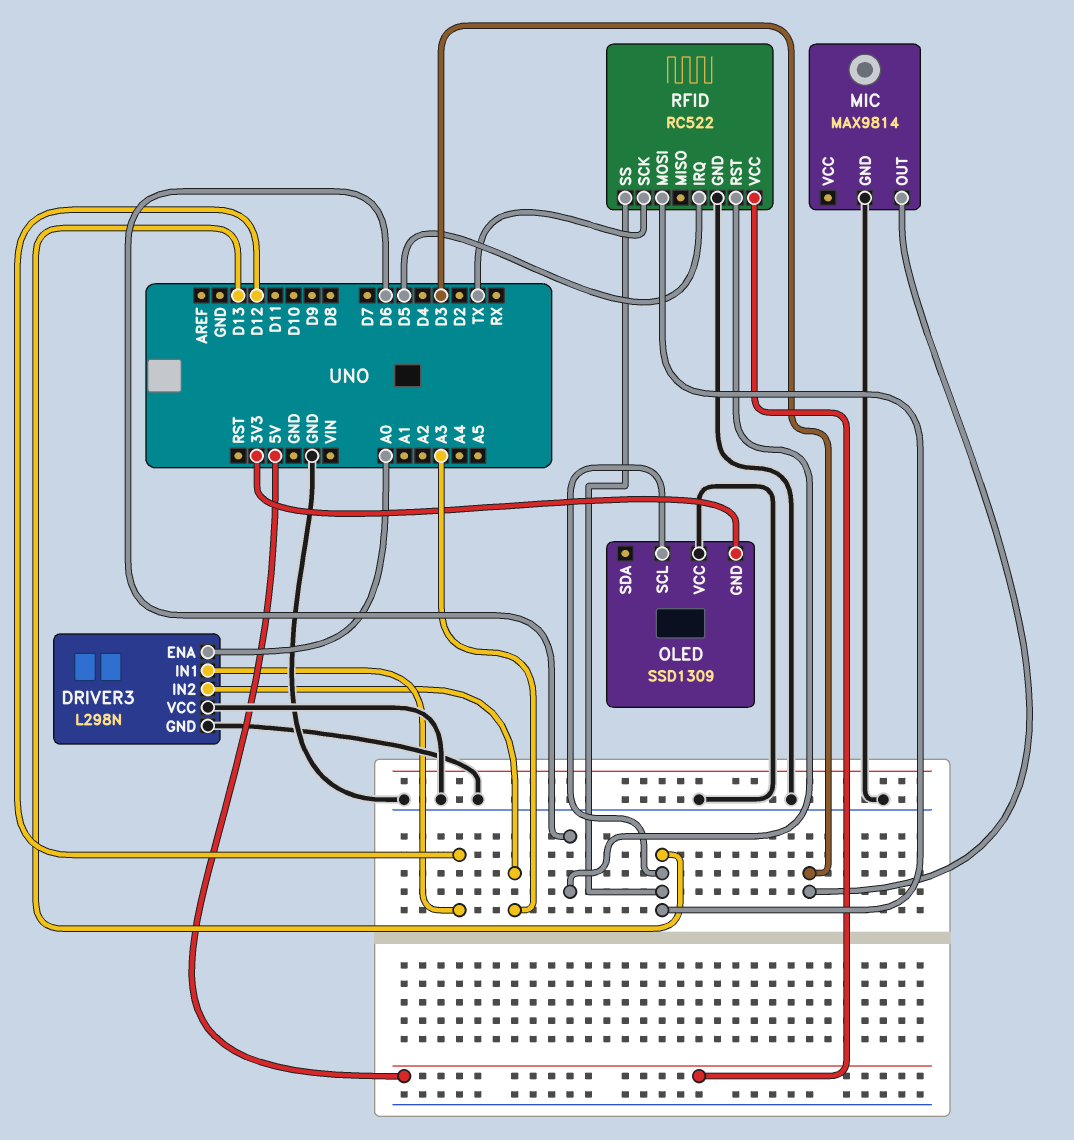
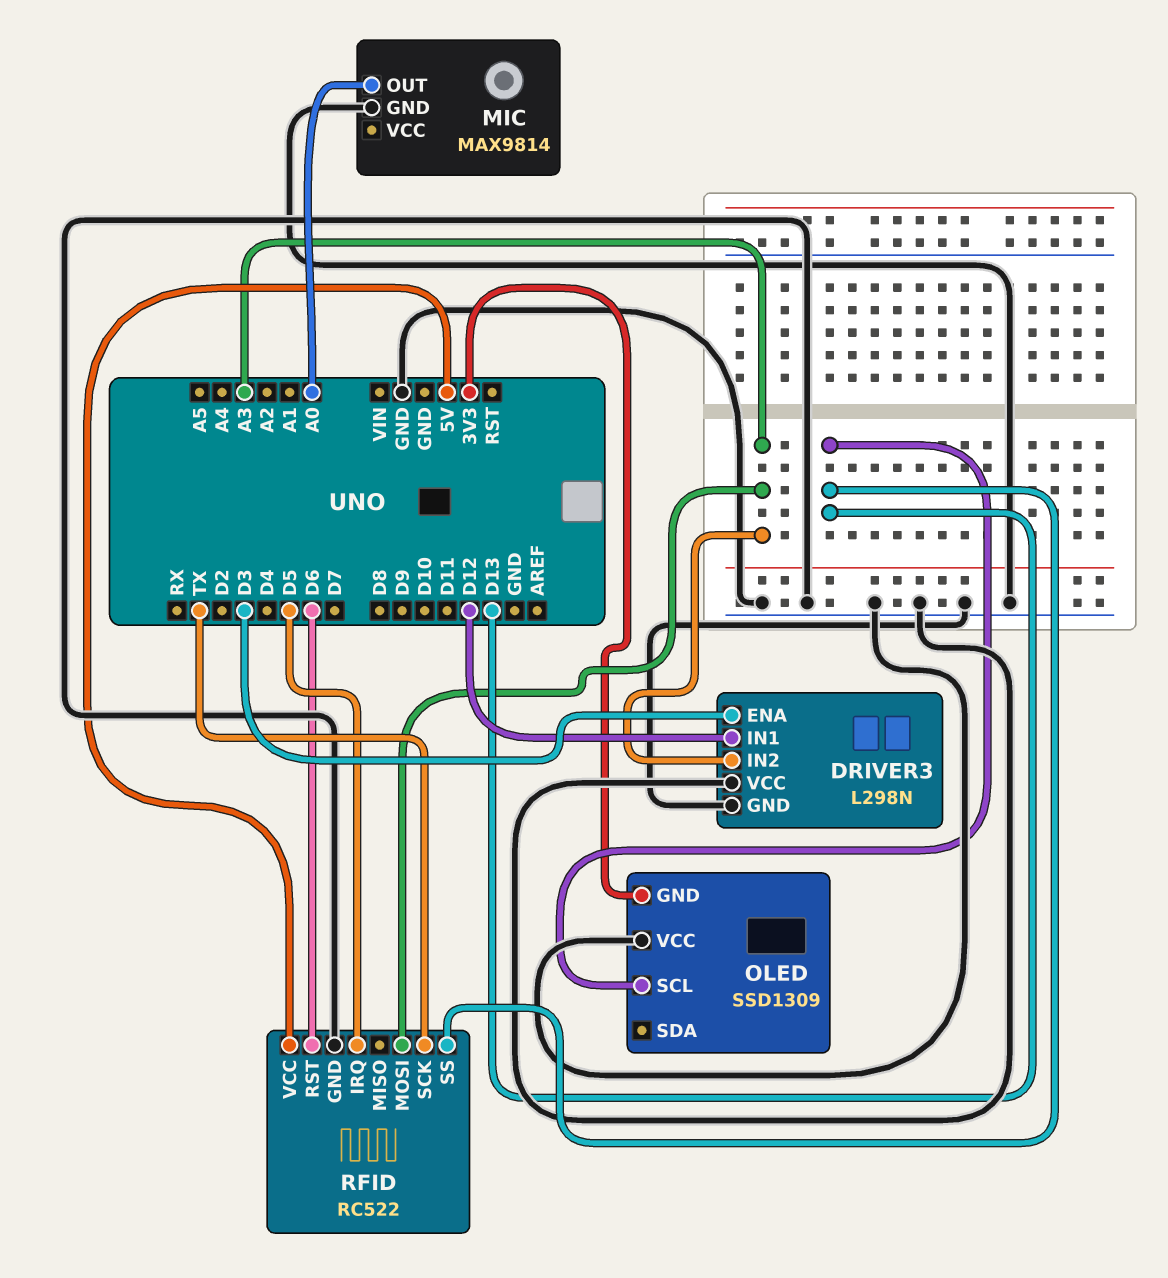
DRIVER3 pin ENA: A0 -> D3
MIC pin OUT: D3 -> A0
RFID pin MOSI: D13 -> A3

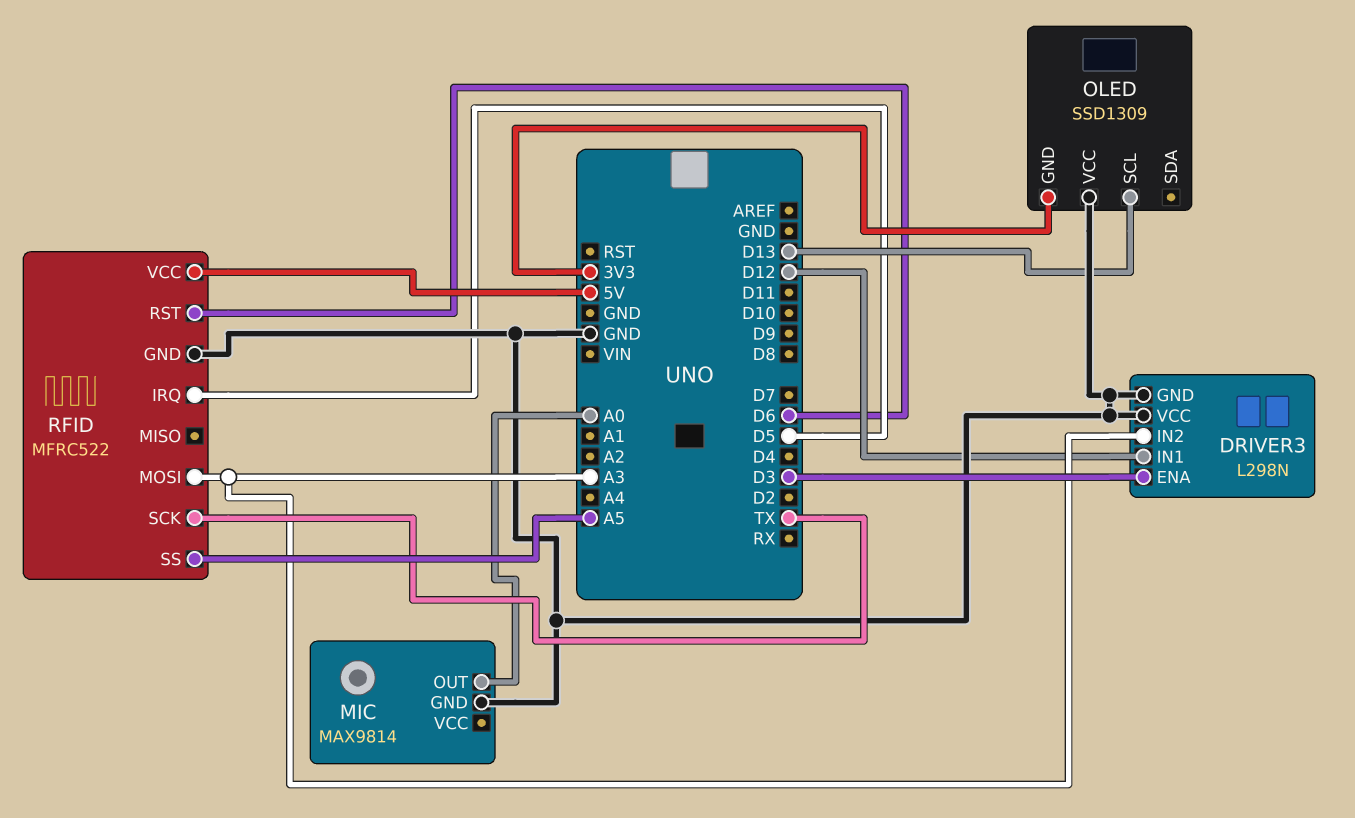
RFID: RC522 -> MFRC522
RFID pin SS: D13 -> A5

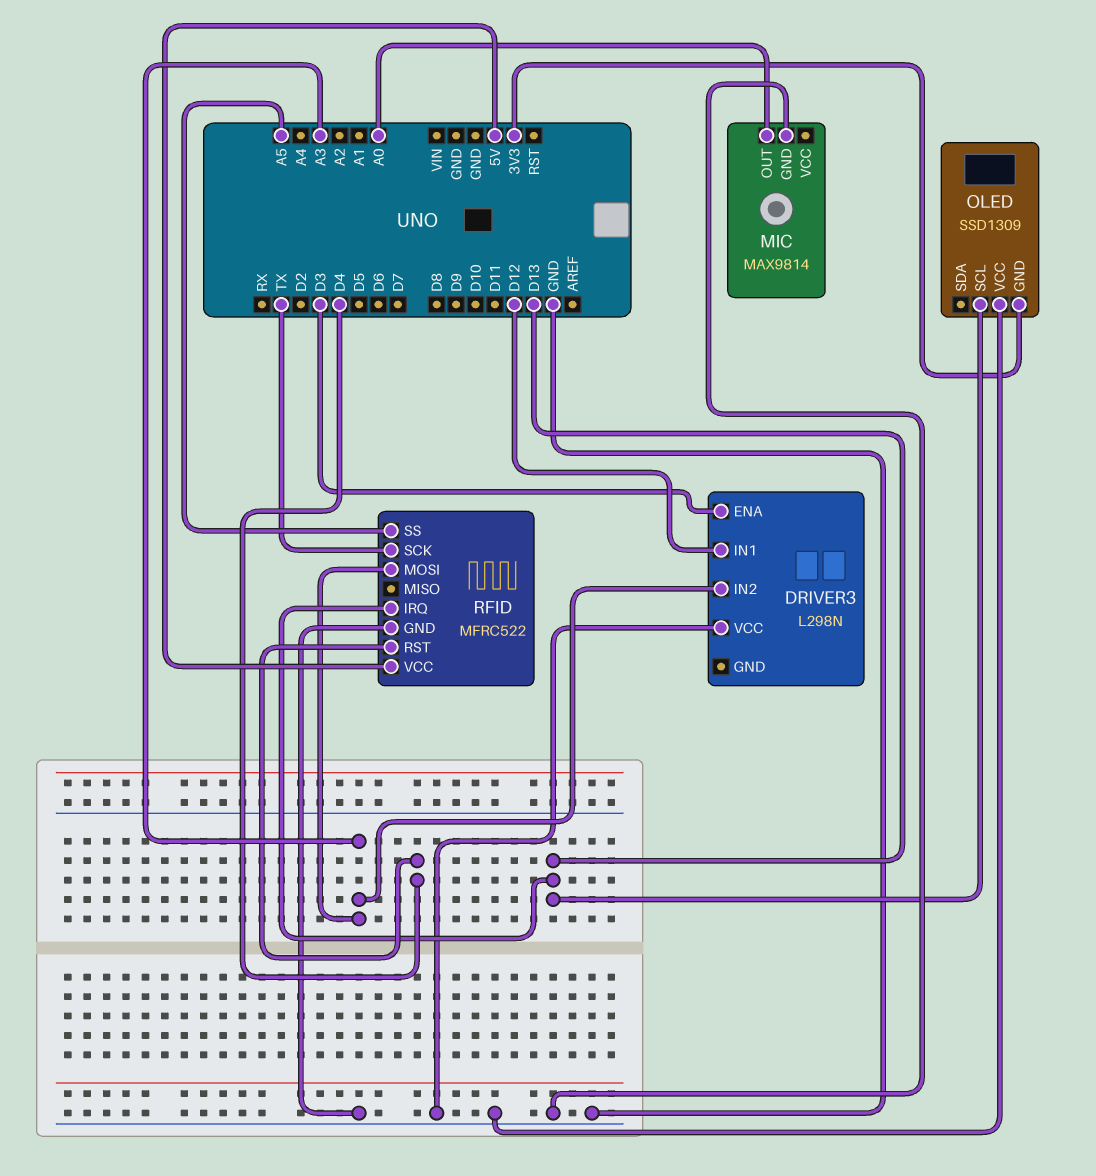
DRIVER3 pin GND: GND -> none
RFID pin IRQ: D5 -> D13
RFID pin RST: D6 -> D4

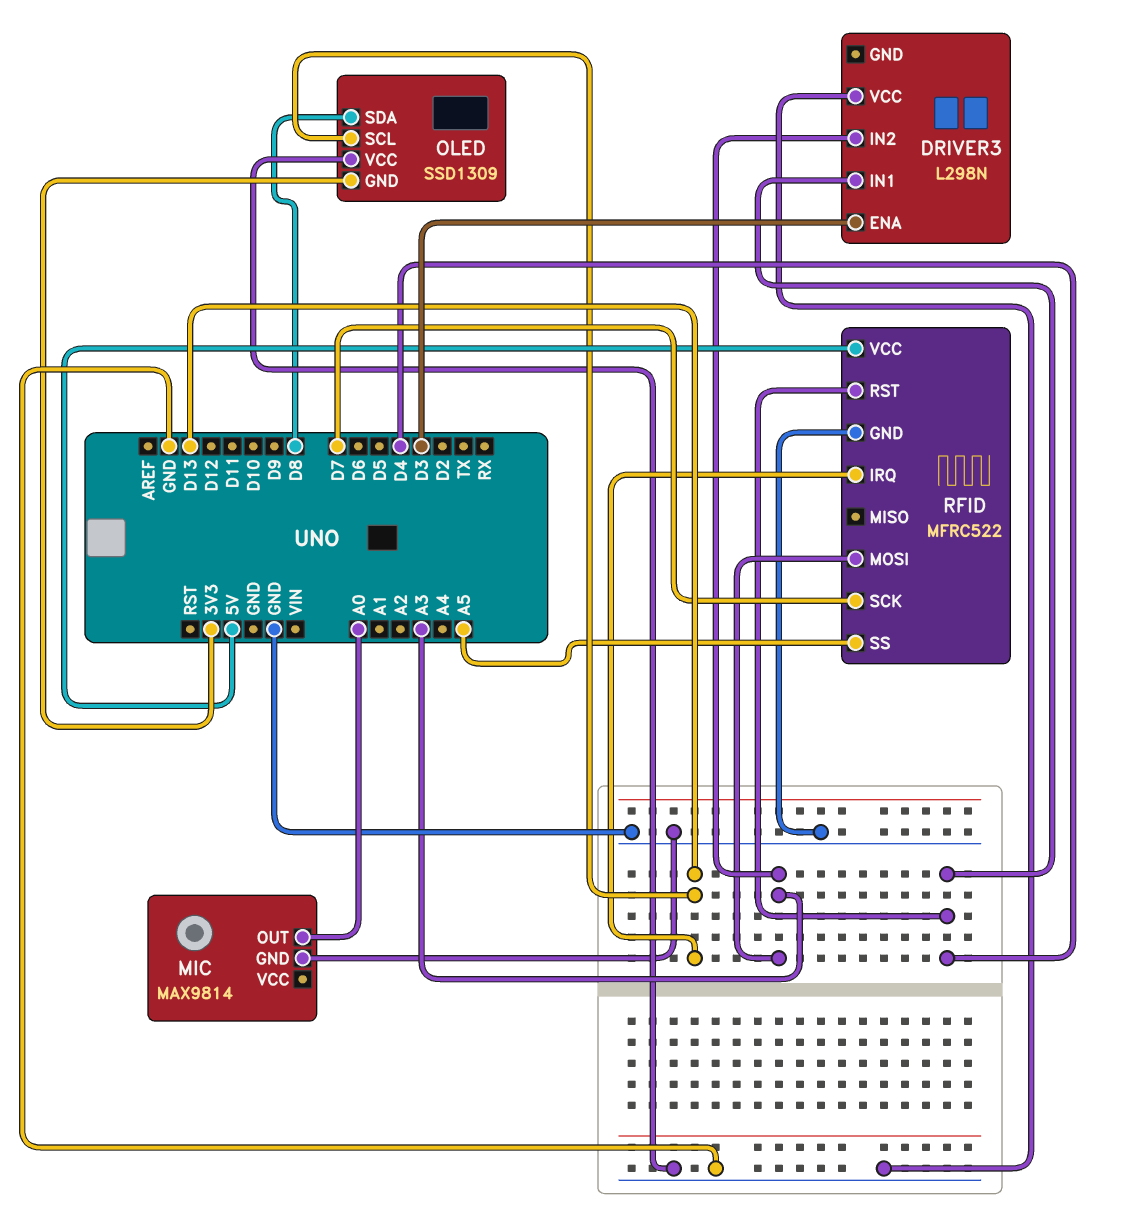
DRIVER3 pin IN1: D12 -> D4
OLED pin SDA: none -> D8
RFID pin SCK: TX -> D7

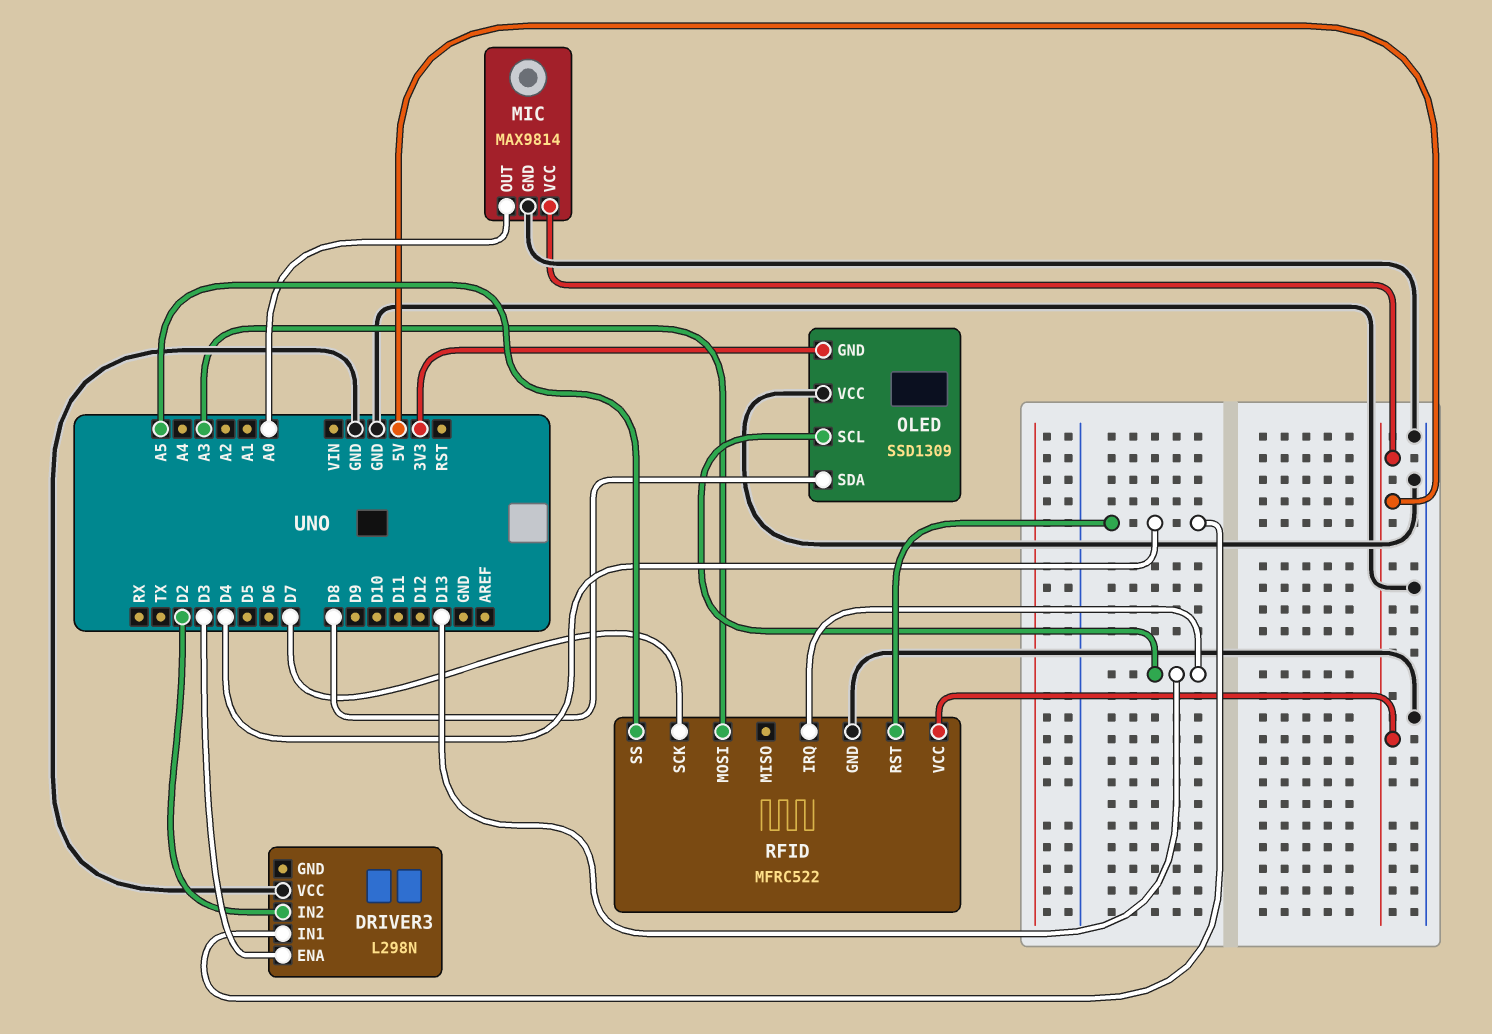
DRIVER3 pin IN2: A3 -> D2
MIC pin VCC: none -> 5V

